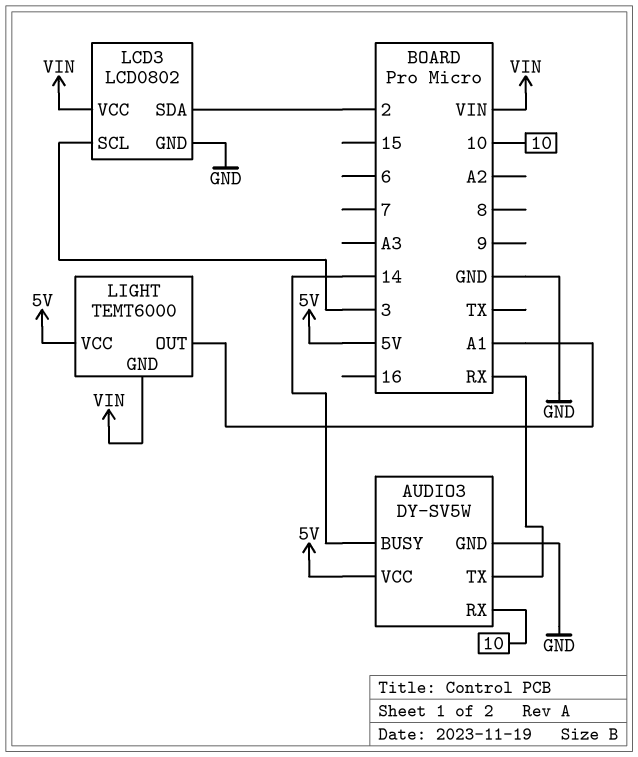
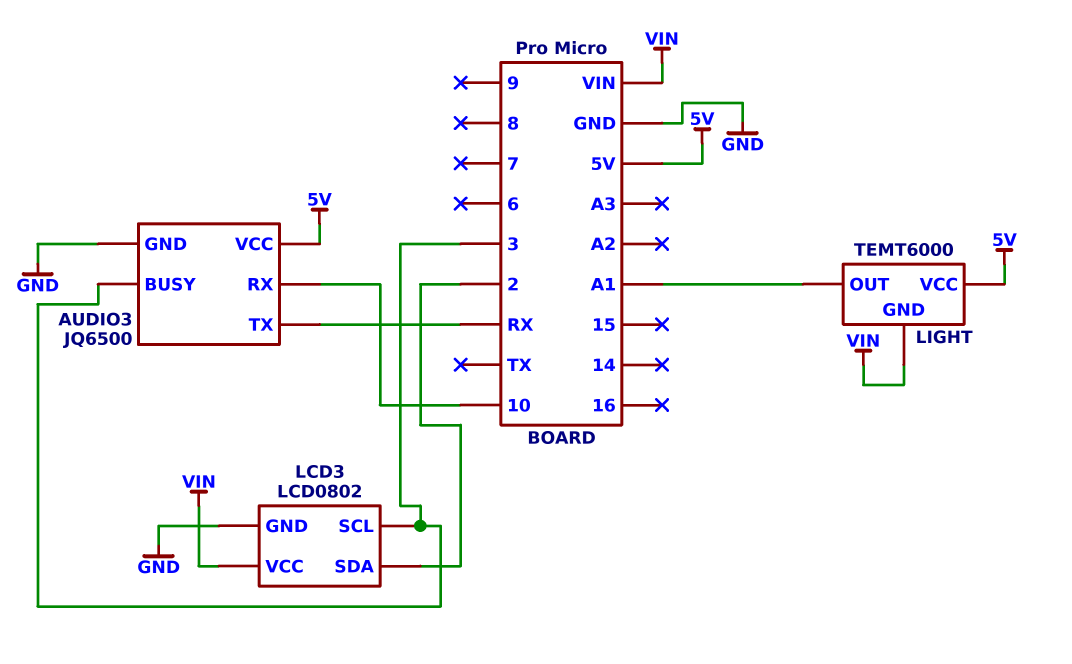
AUDIO3: DY-SV5W -> JQ6500
AUDIO3 pin BUSY: 14 -> 3

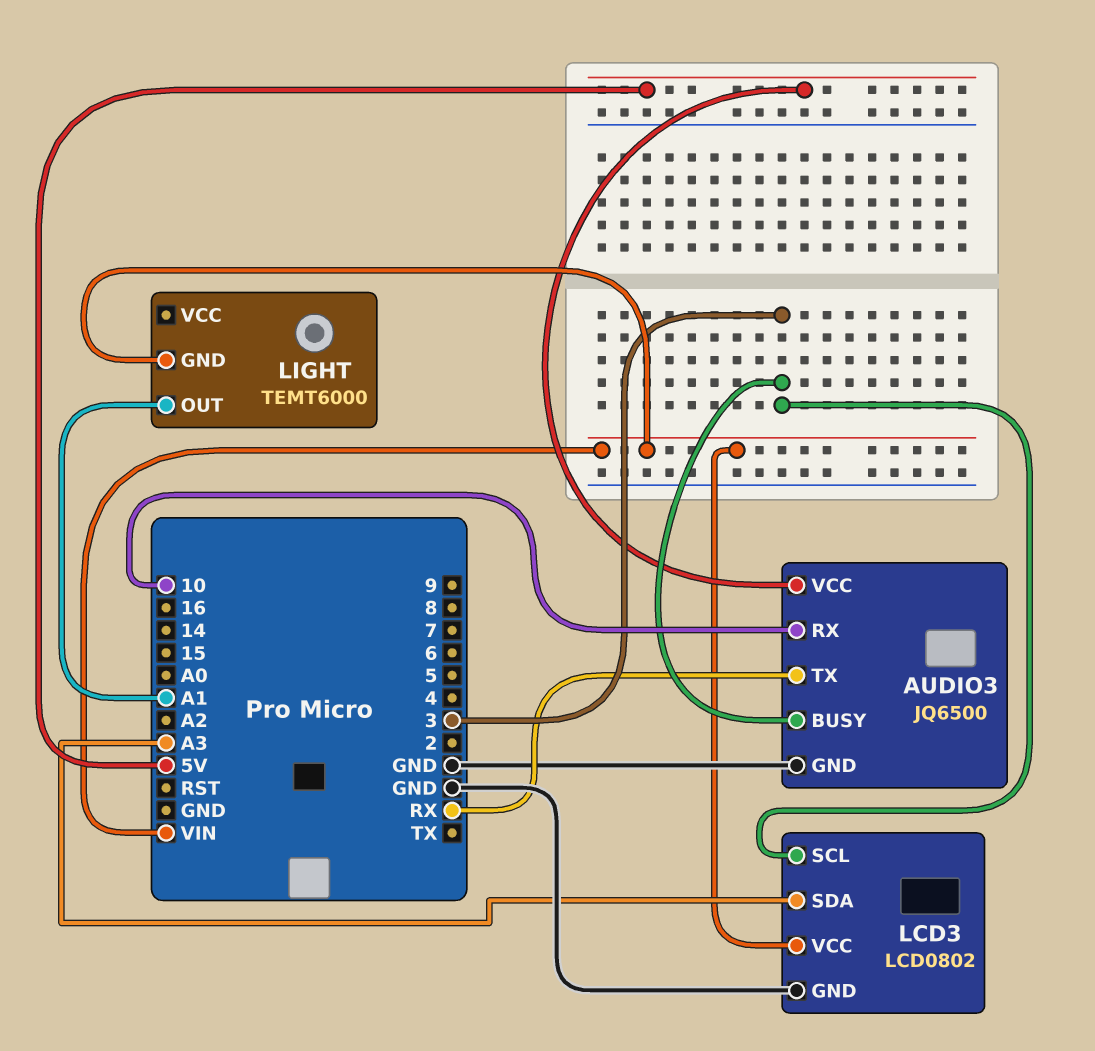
LCD3 pin SDA: 2 -> A3
LIGHT pin VCC: 5V -> none

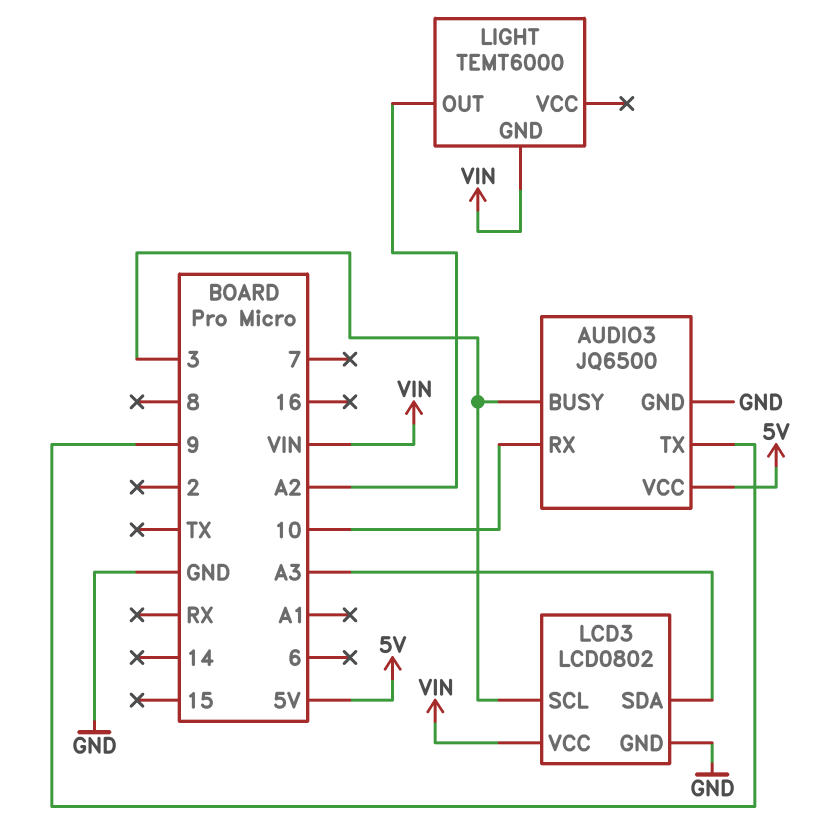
AUDIO3 pin TX: RX -> 9
LIGHT pin OUT: A1 -> A2

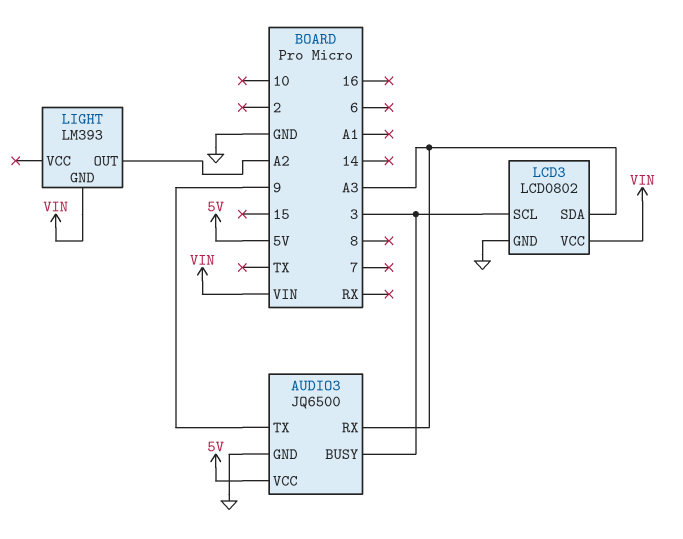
AUDIO3 pin RX: 10 -> A3
LIGHT: TEMT6000 -> LM393

